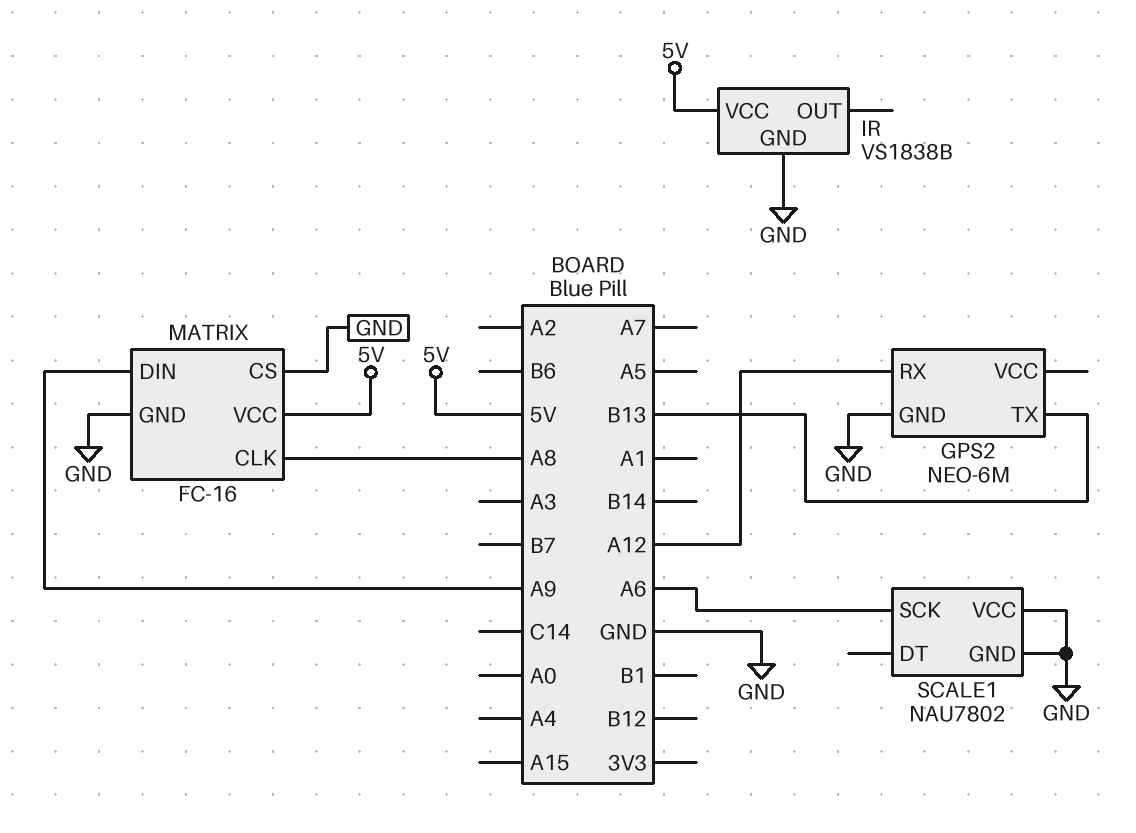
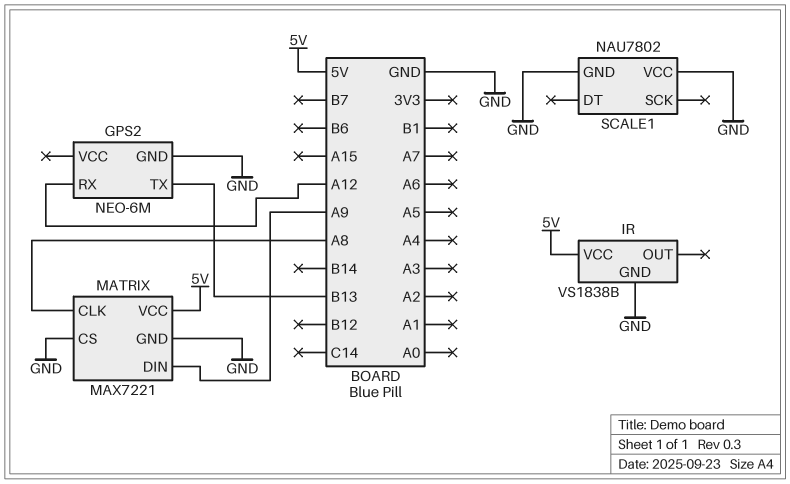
MATRIX: FC-16 -> MAX7221
SCALE1 pin SCK: A6 -> none

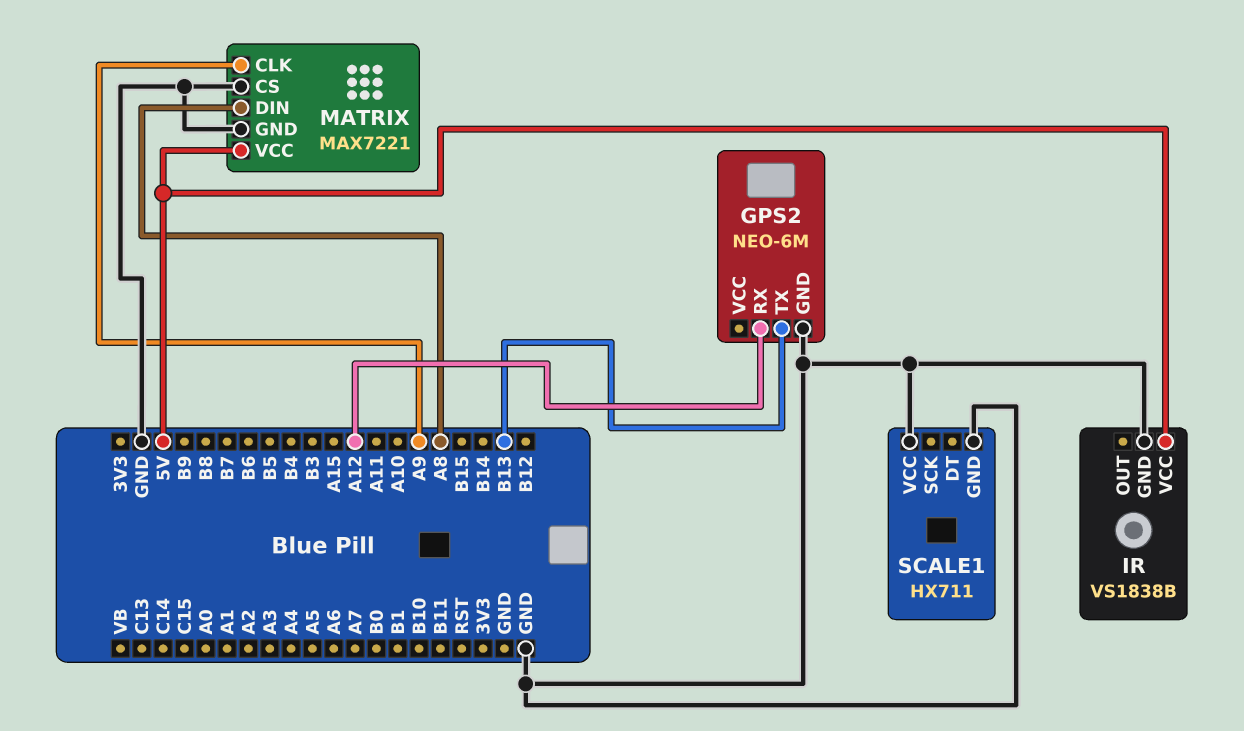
MATRIX pin CLK: A8 -> A9
MATRIX pin DIN: A9 -> A8
SCALE1: NAU7802 -> HX711

